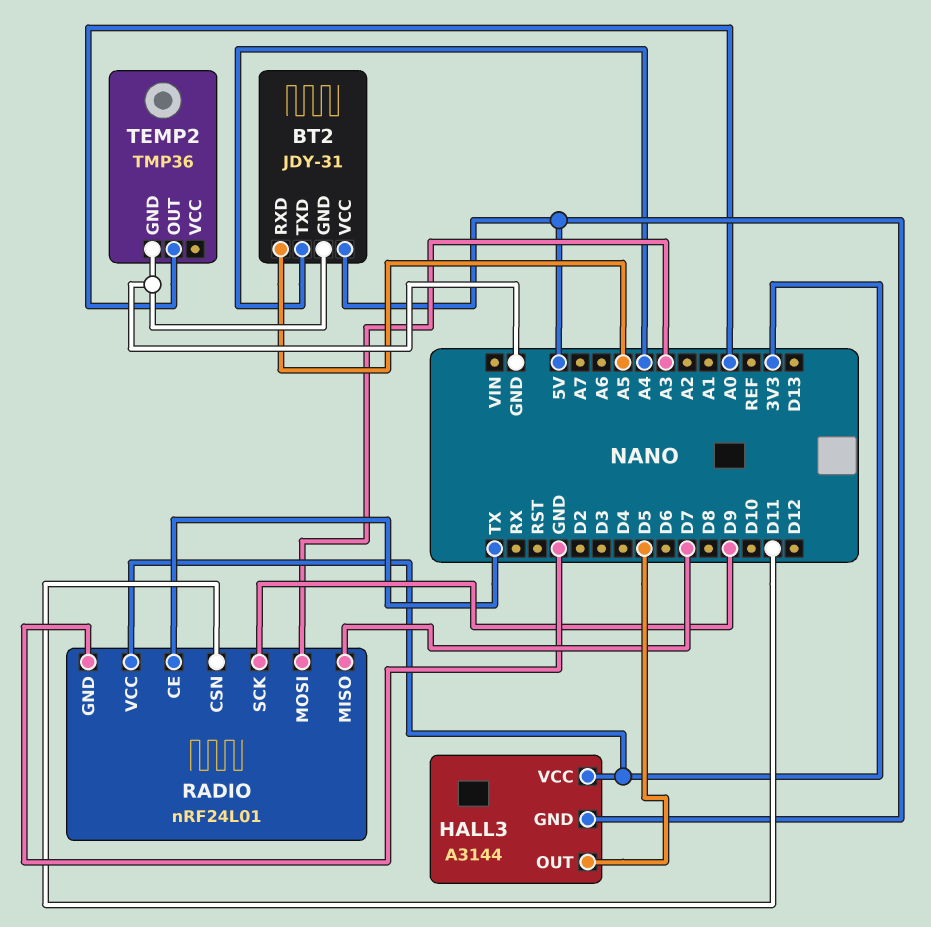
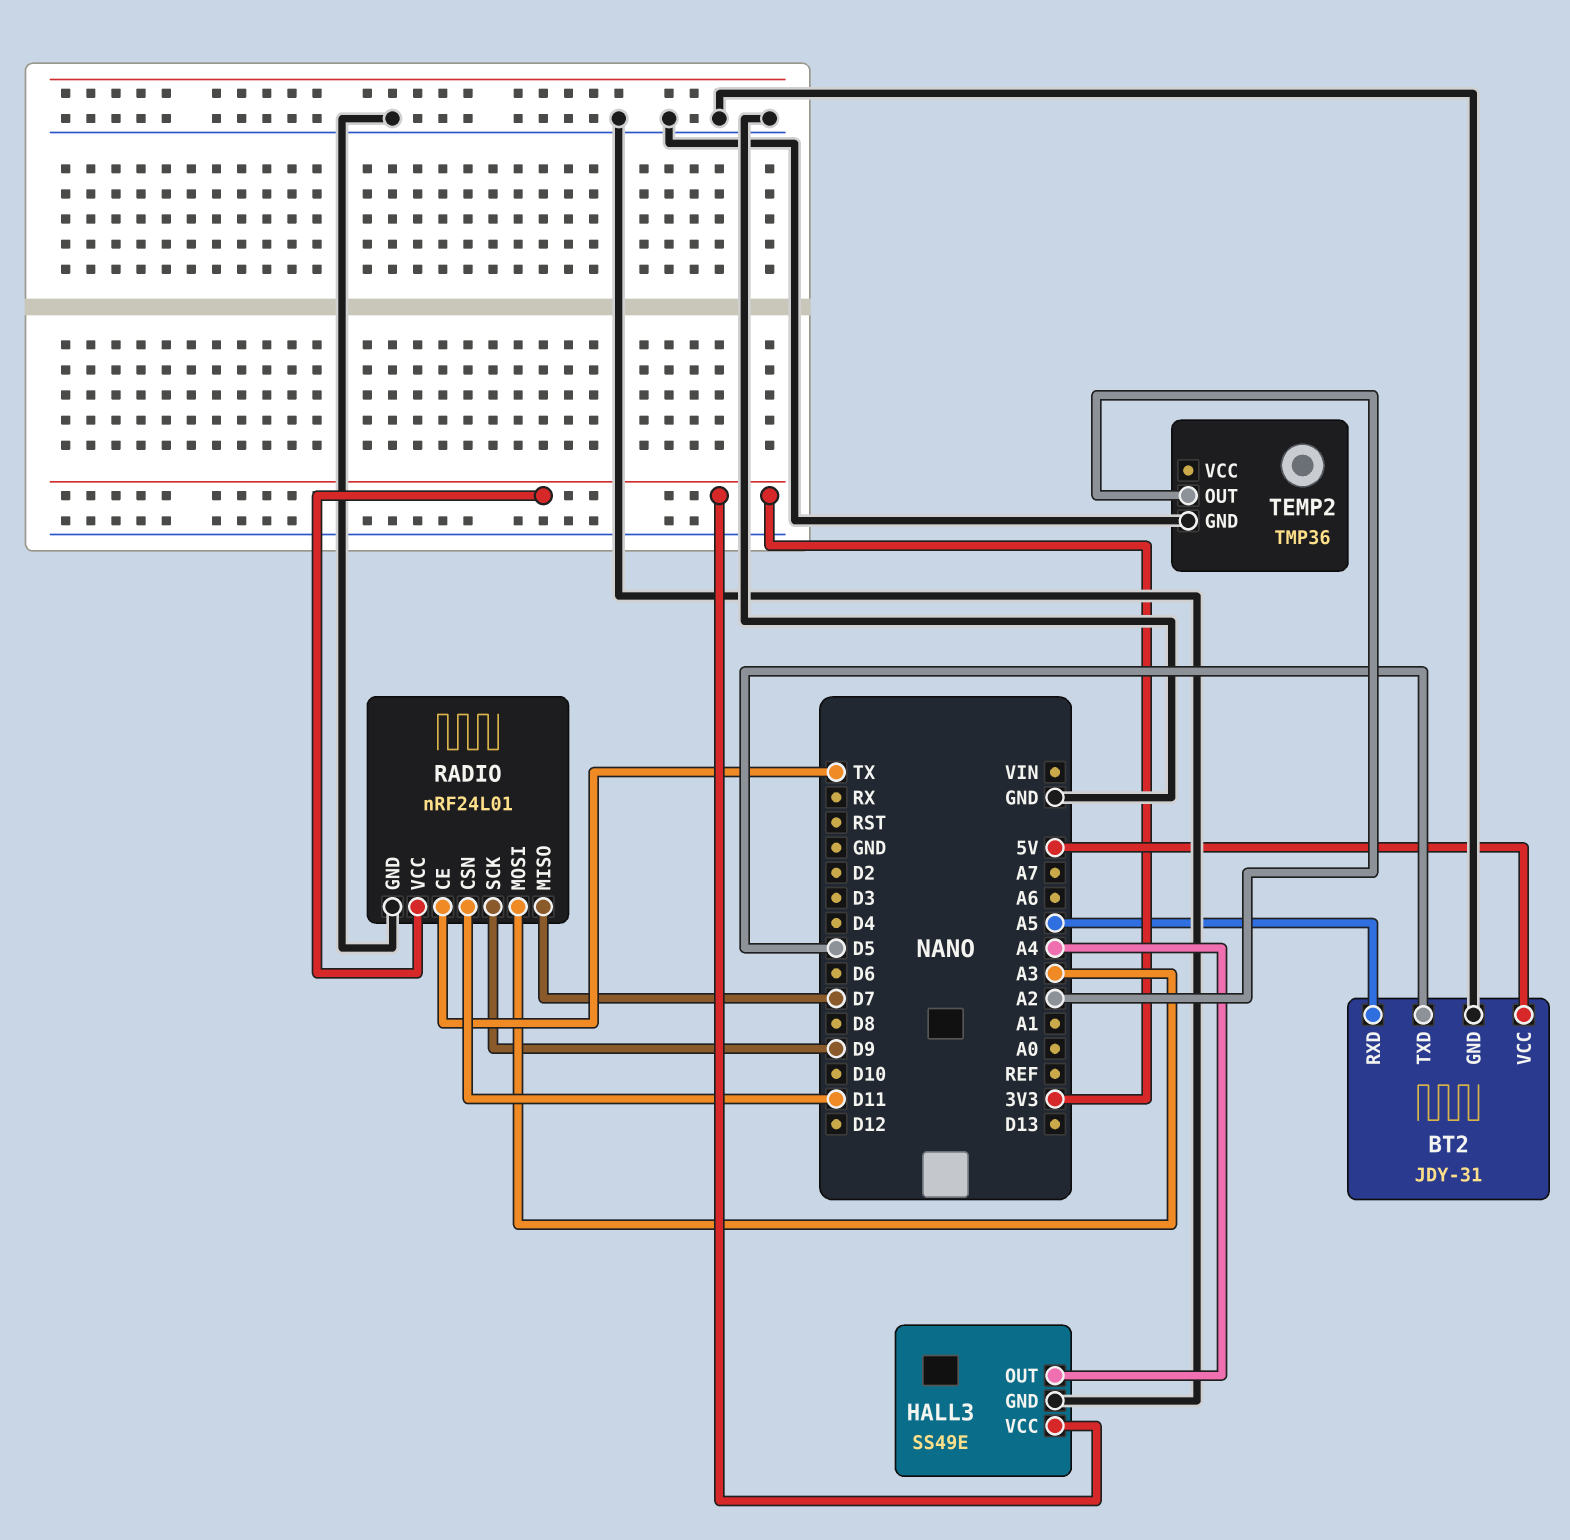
BT2 pin TXD: A4 -> D5
HALL3: A3144 -> SS49E
HALL3 pin GND: 5V -> GND
HALL3 pin OUT: D5 -> A4
TEMP2 pin OUT: A0 -> A2

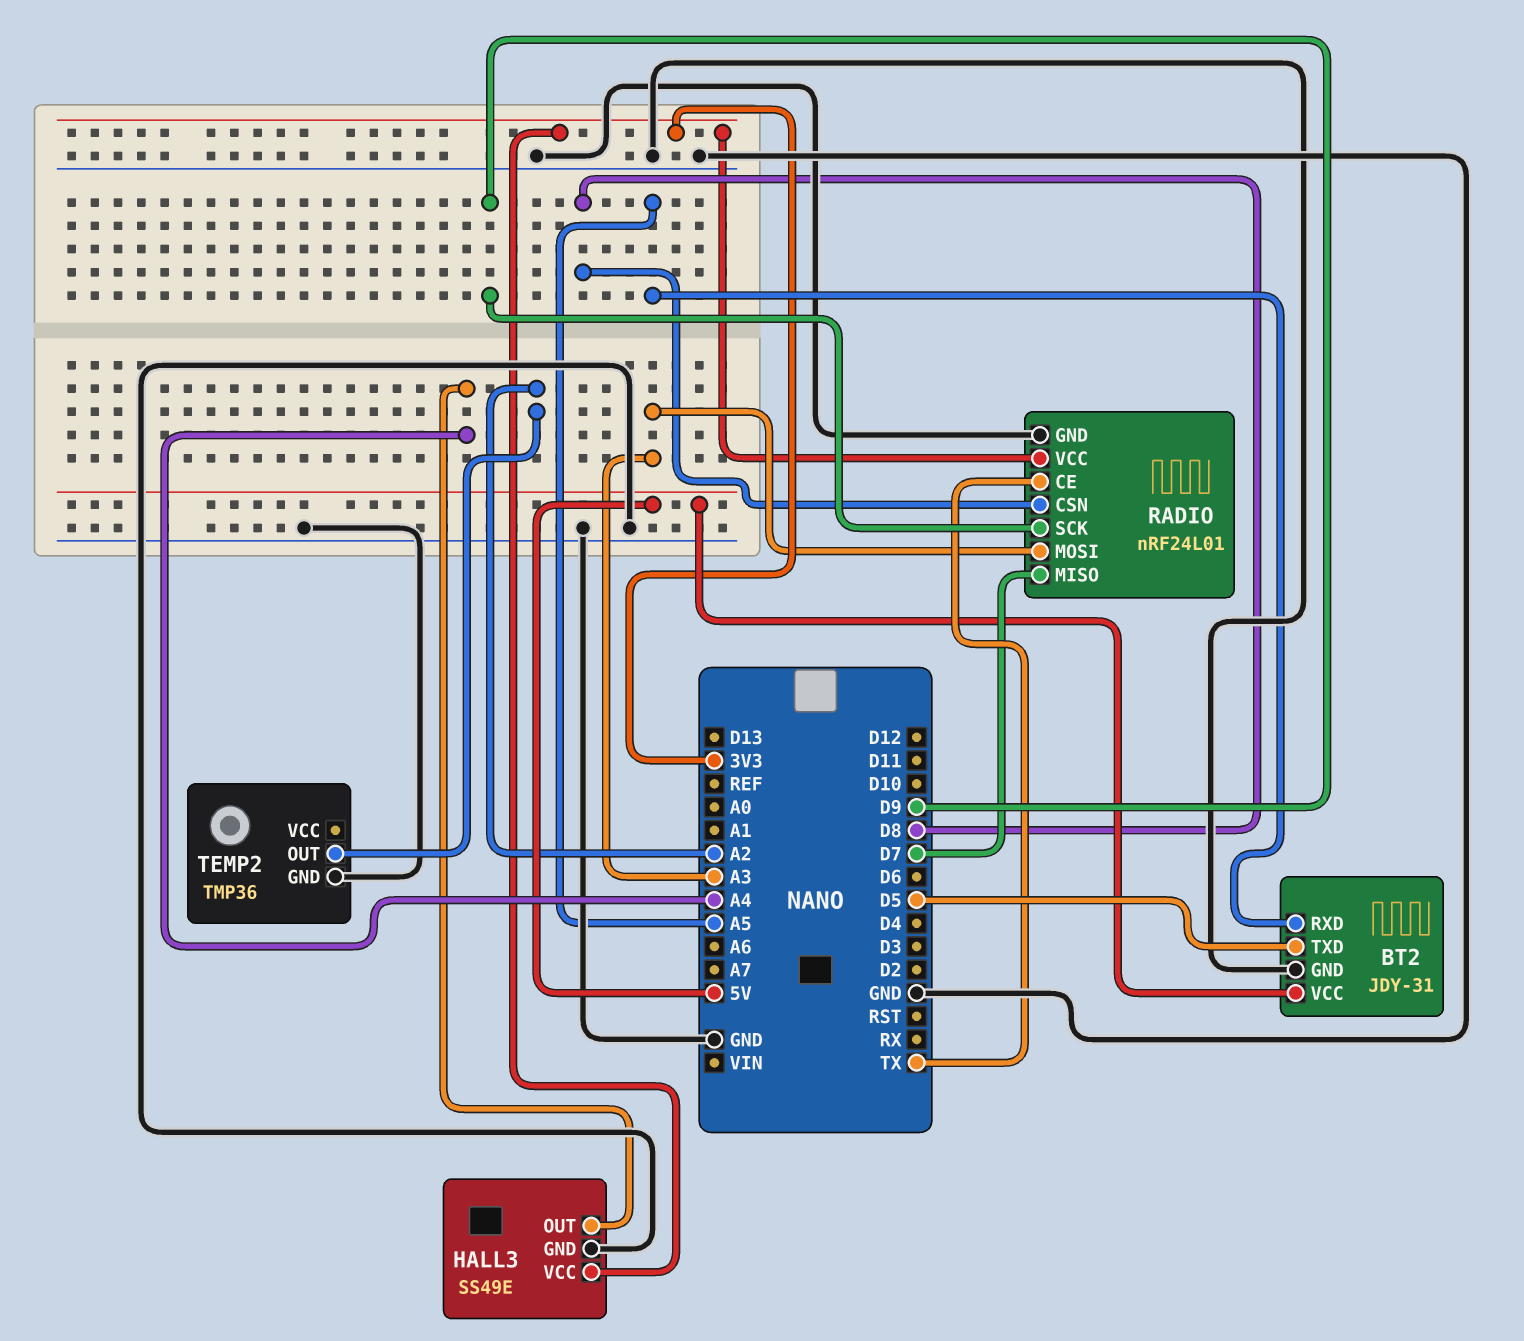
RADIO pin CSN: D11 -> D8

